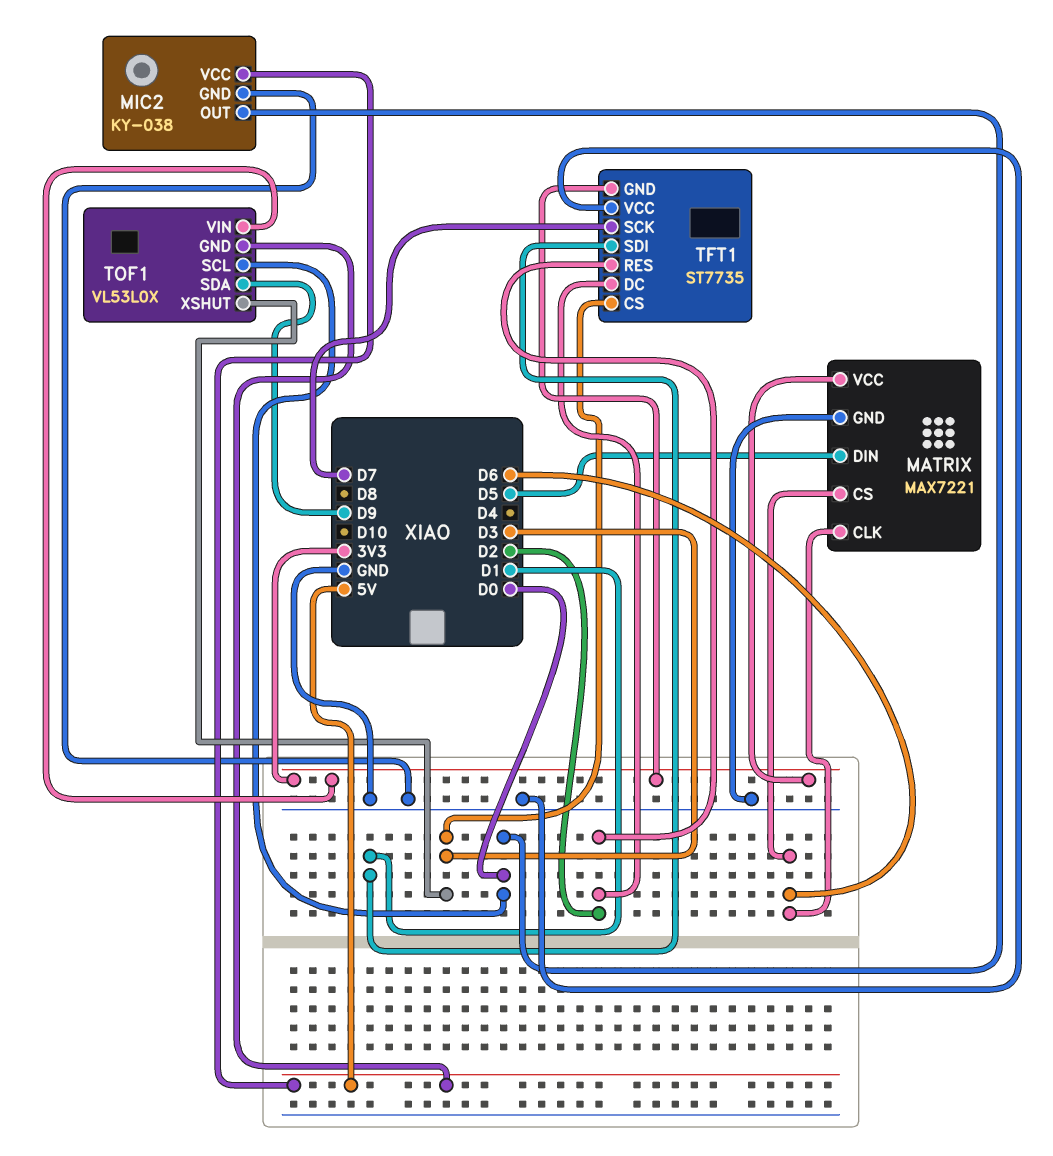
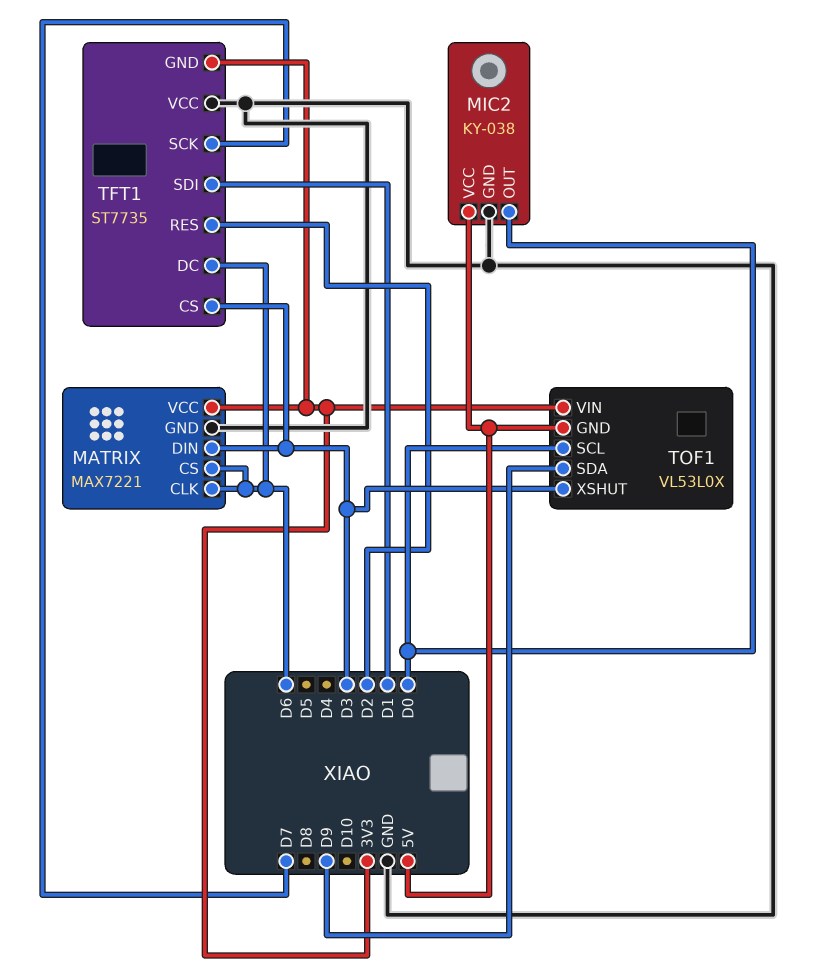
MATRIX pin DIN: D5 -> D3
TFT1 pin DC: D2 -> D6

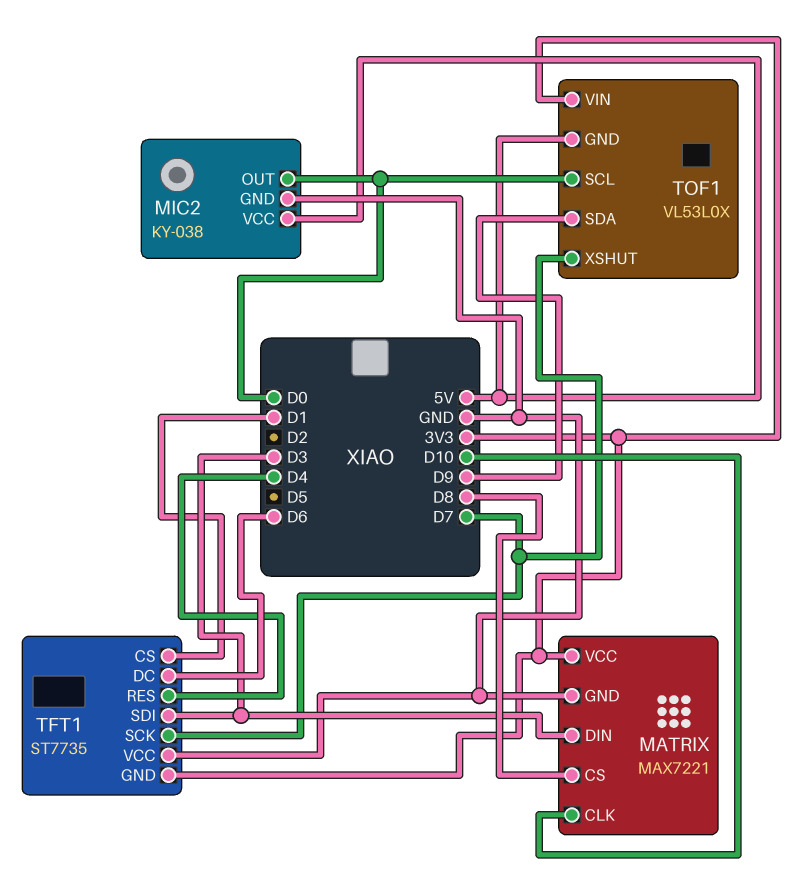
MATRIX pin CLK: D6 -> D10
MATRIX pin CS: D6 -> D8
TFT1 pin CS: D3 -> D1
TFT1 pin RES: D2 -> D4
TFT1 pin SDI: D1 -> D3
TOF1 pin XSHUT: D3 -> D7

